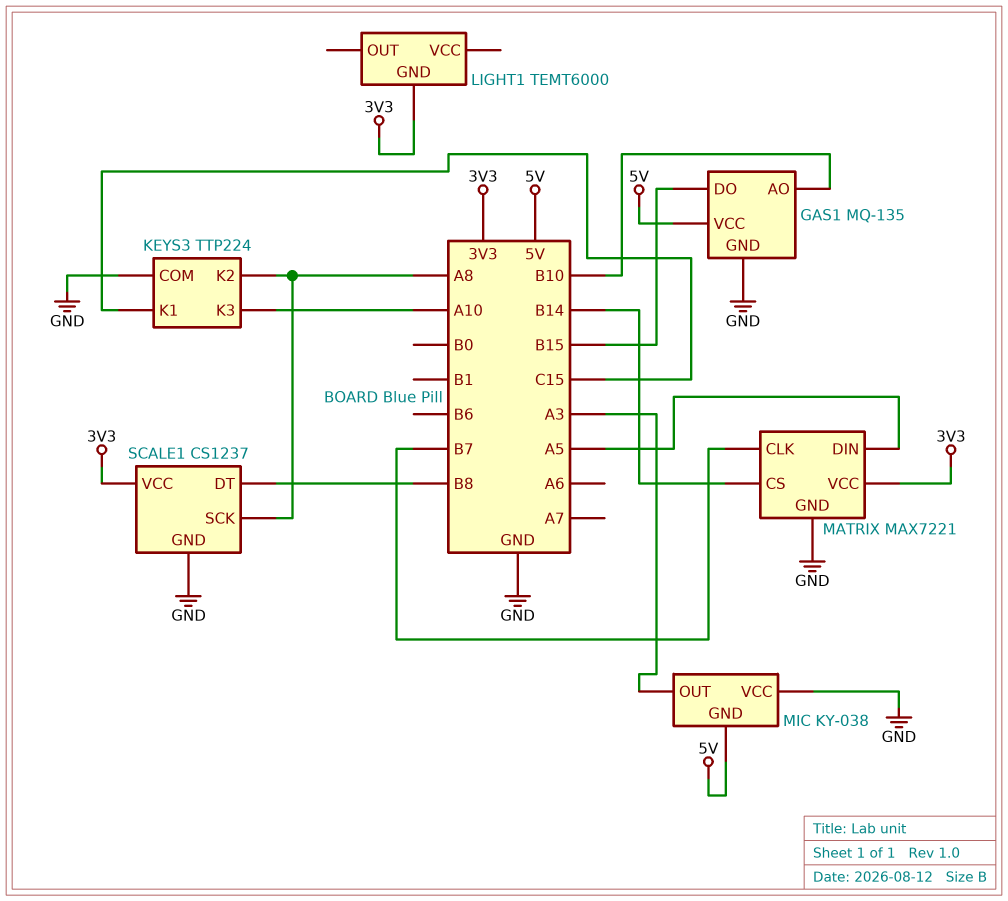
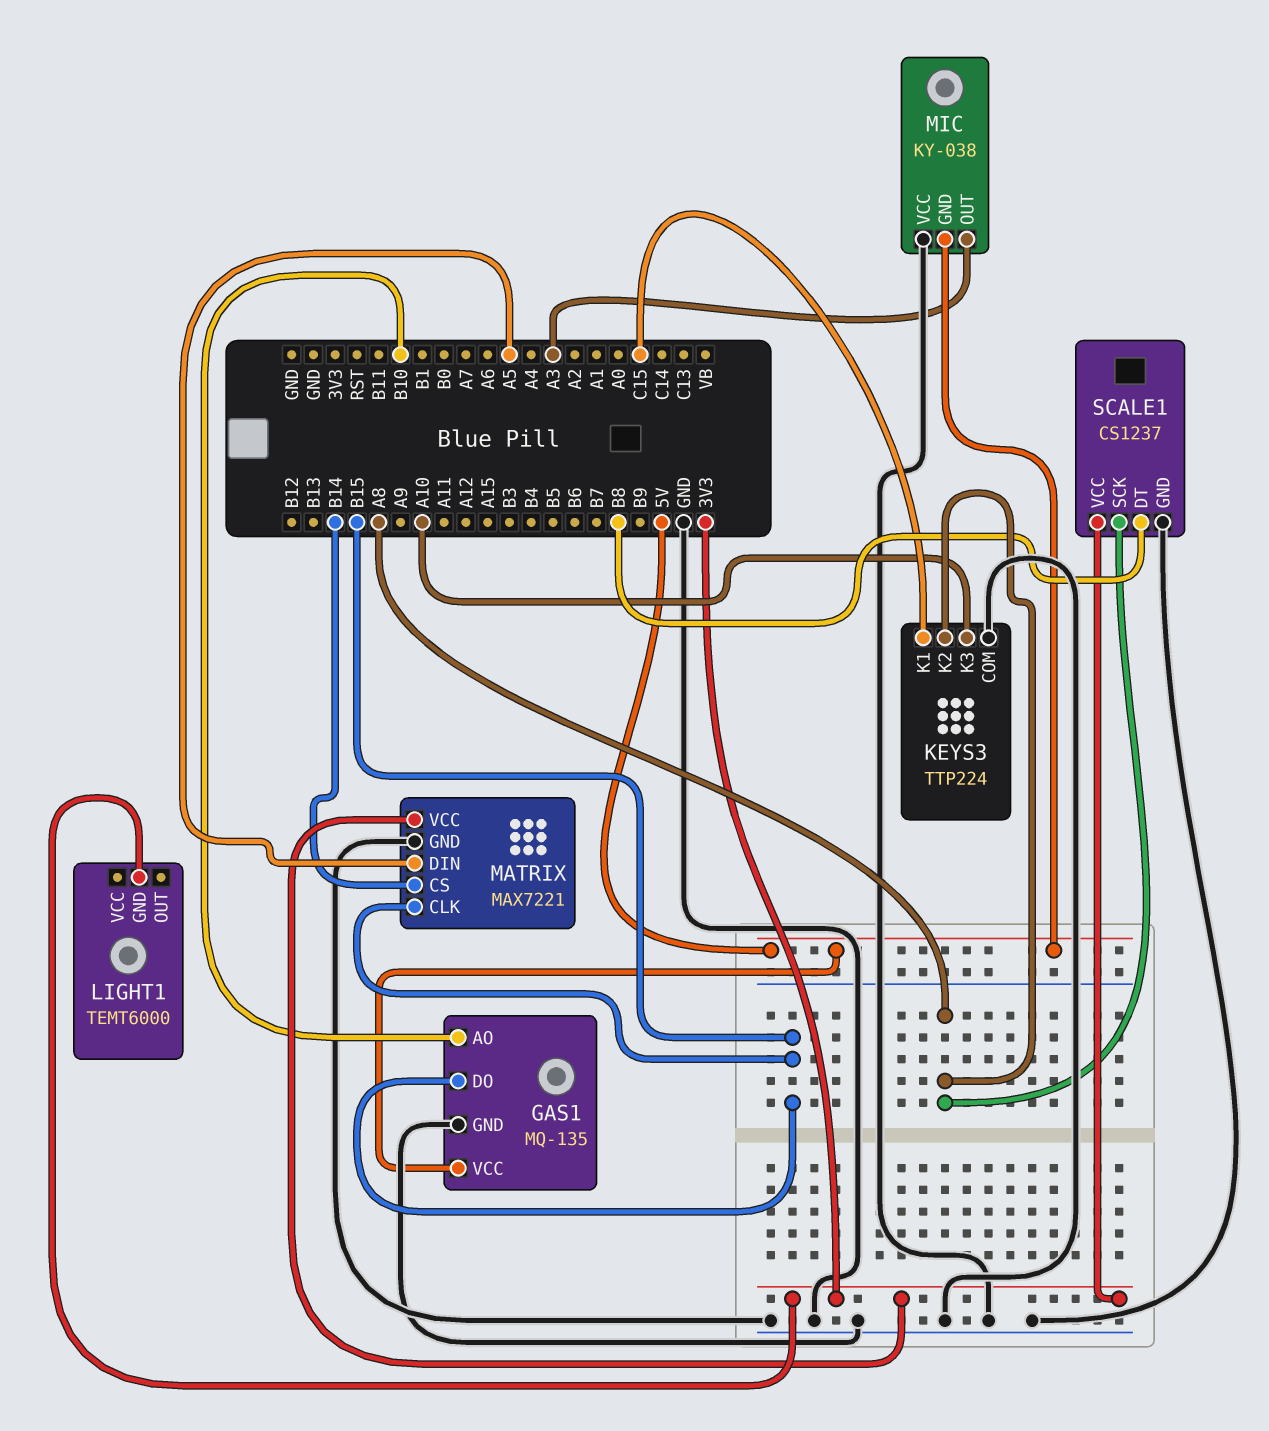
MATRIX pin CLK: B7 -> B15

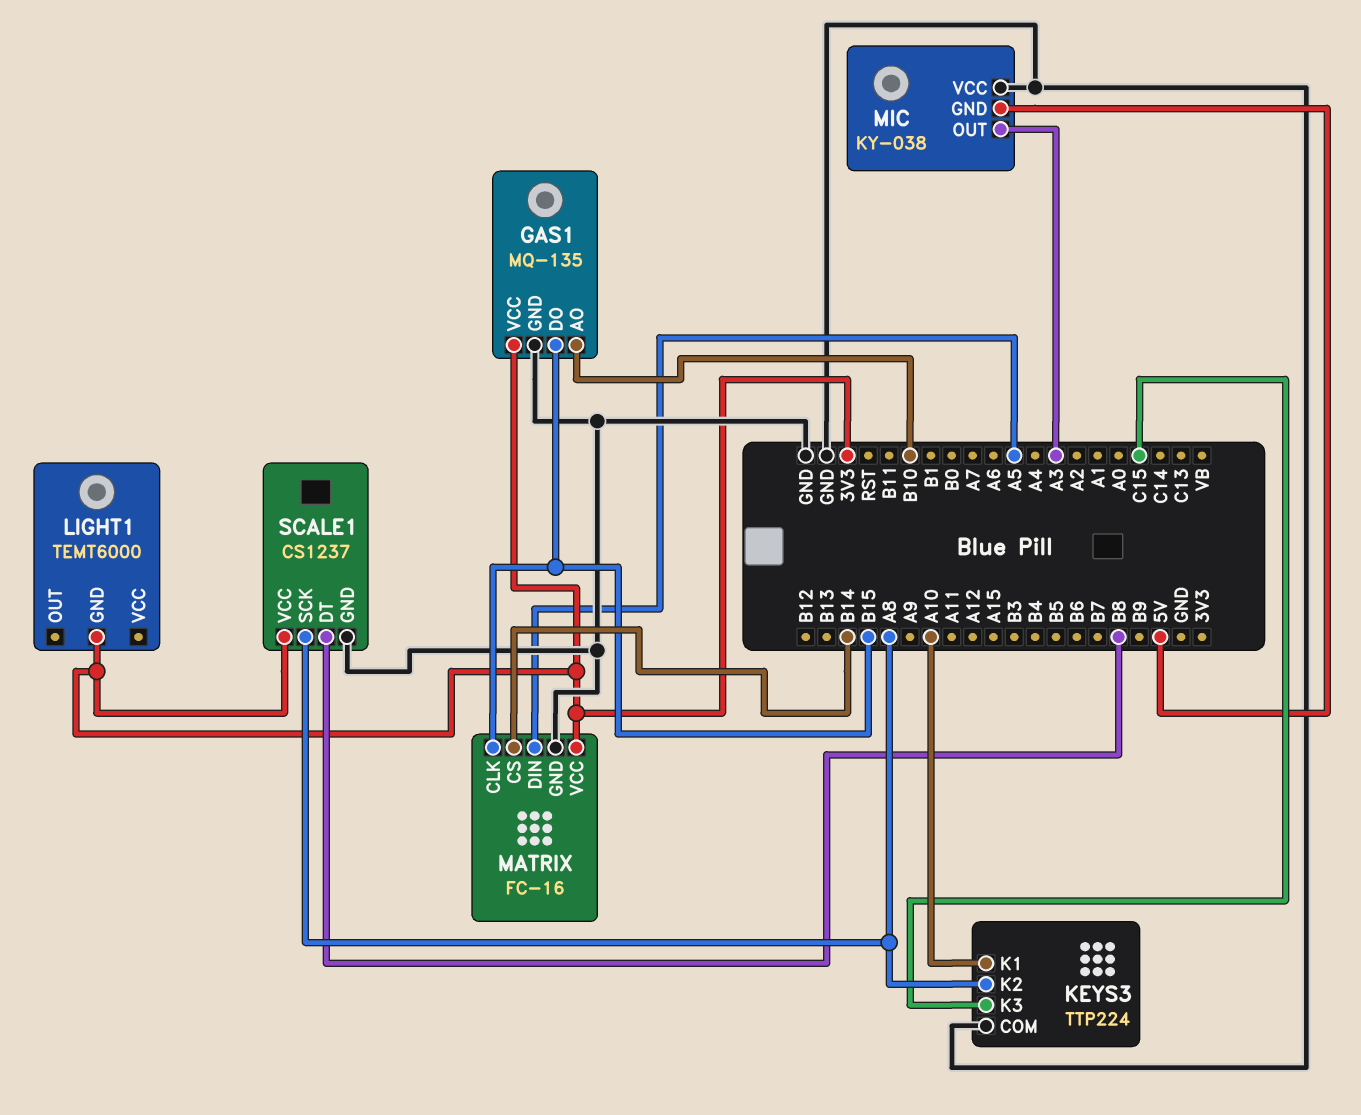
GAS1 pin VCC: 5V -> 3V3
KEYS3 pin K1: C15 -> A10
KEYS3 pin K3: A10 -> C15
MATRIX: MAX7221 -> FC-16

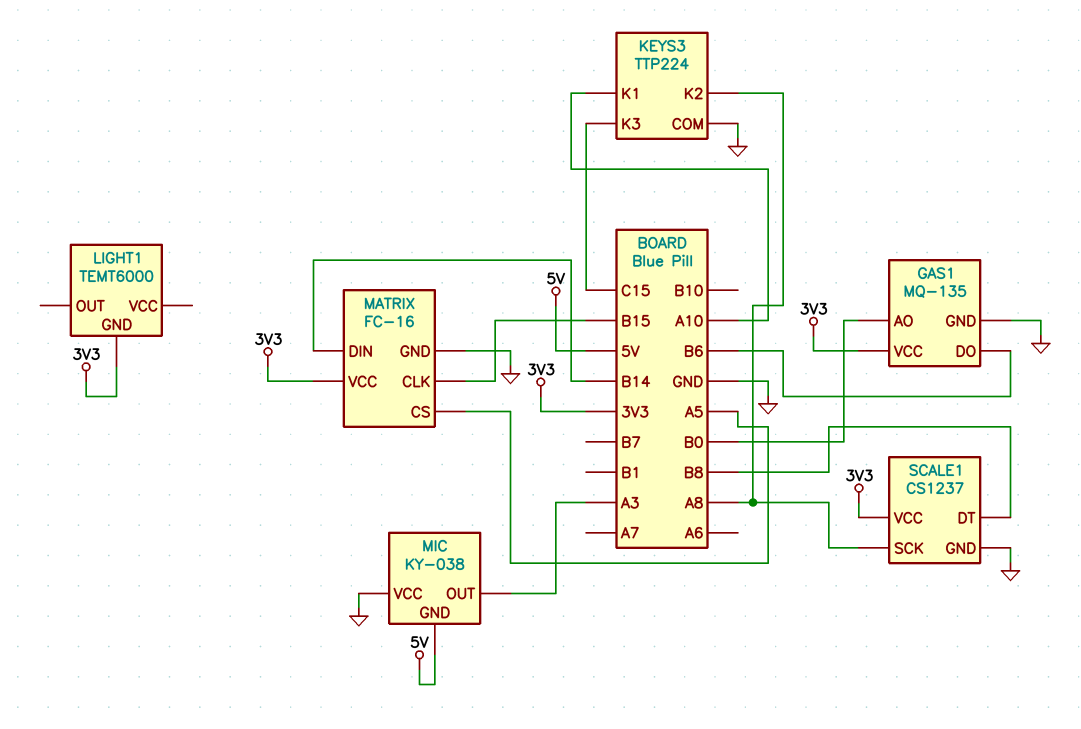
GAS1 pin AO: B10 -> B0
GAS1 pin DO: B15 -> B6
MATRIX pin CS: B14 -> A5
MATRIX pin DIN: A5 -> B14

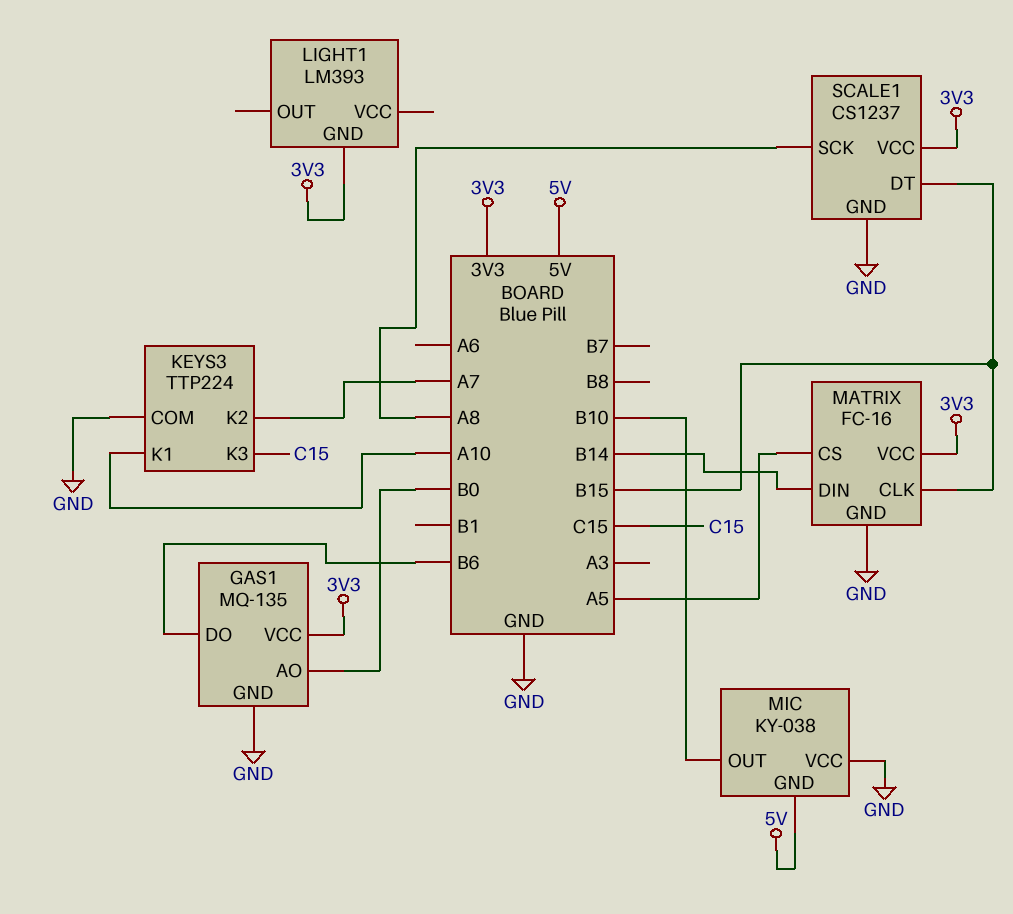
KEYS3 pin K2: A8 -> A7
LIGHT1: TEMT6000 -> LM393
MIC pin OUT: A3 -> B10
SCALE1 pin DT: B8 -> B15

